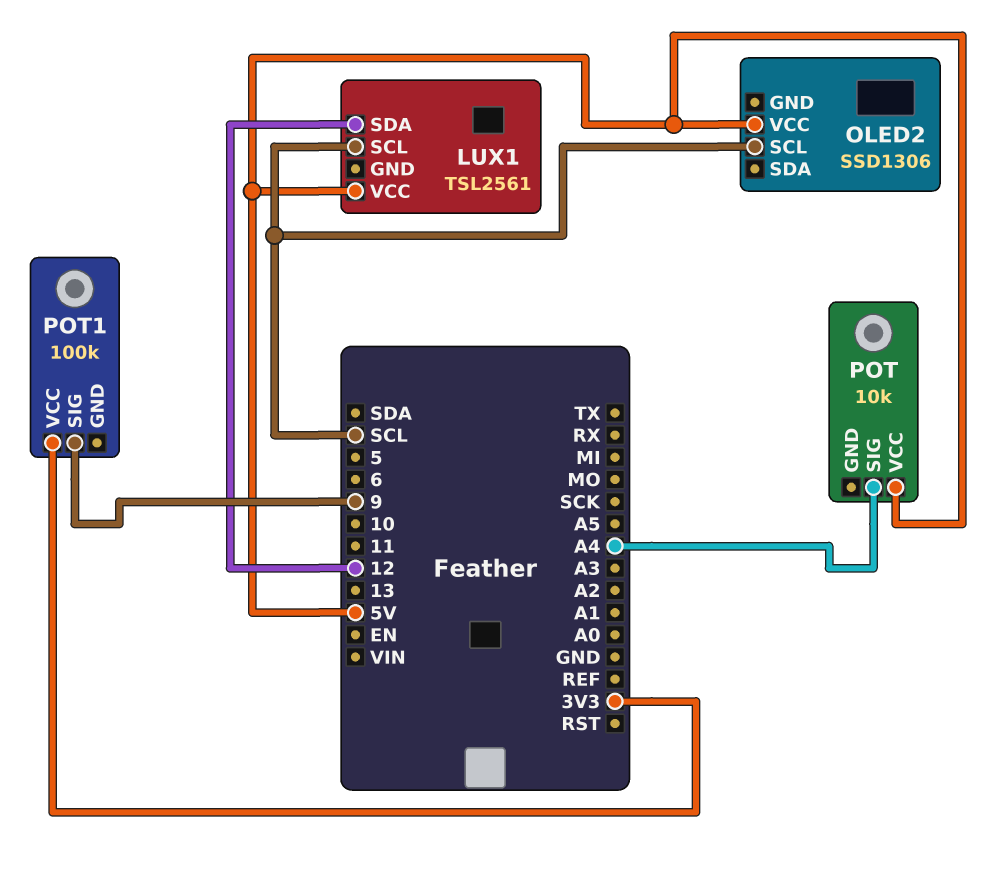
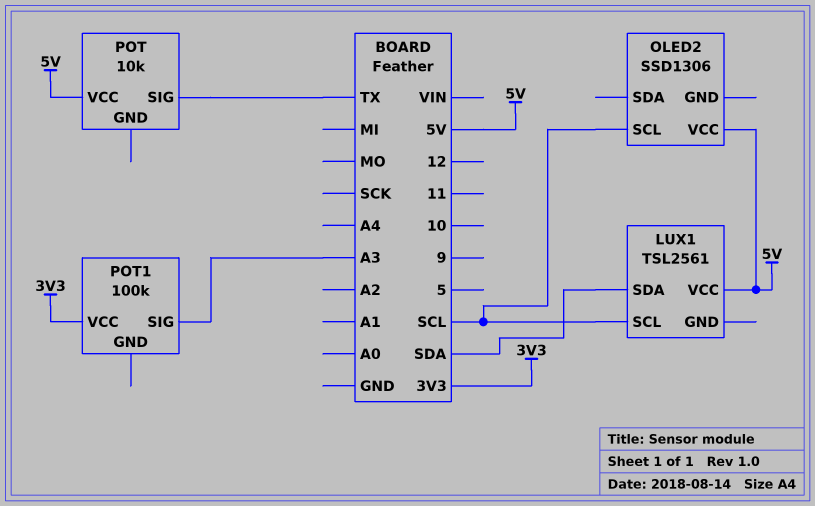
LUX1 pin SDA: 12 -> SDA
POT pin SIG: A4 -> TX
POT1 pin SIG: 9 -> A3

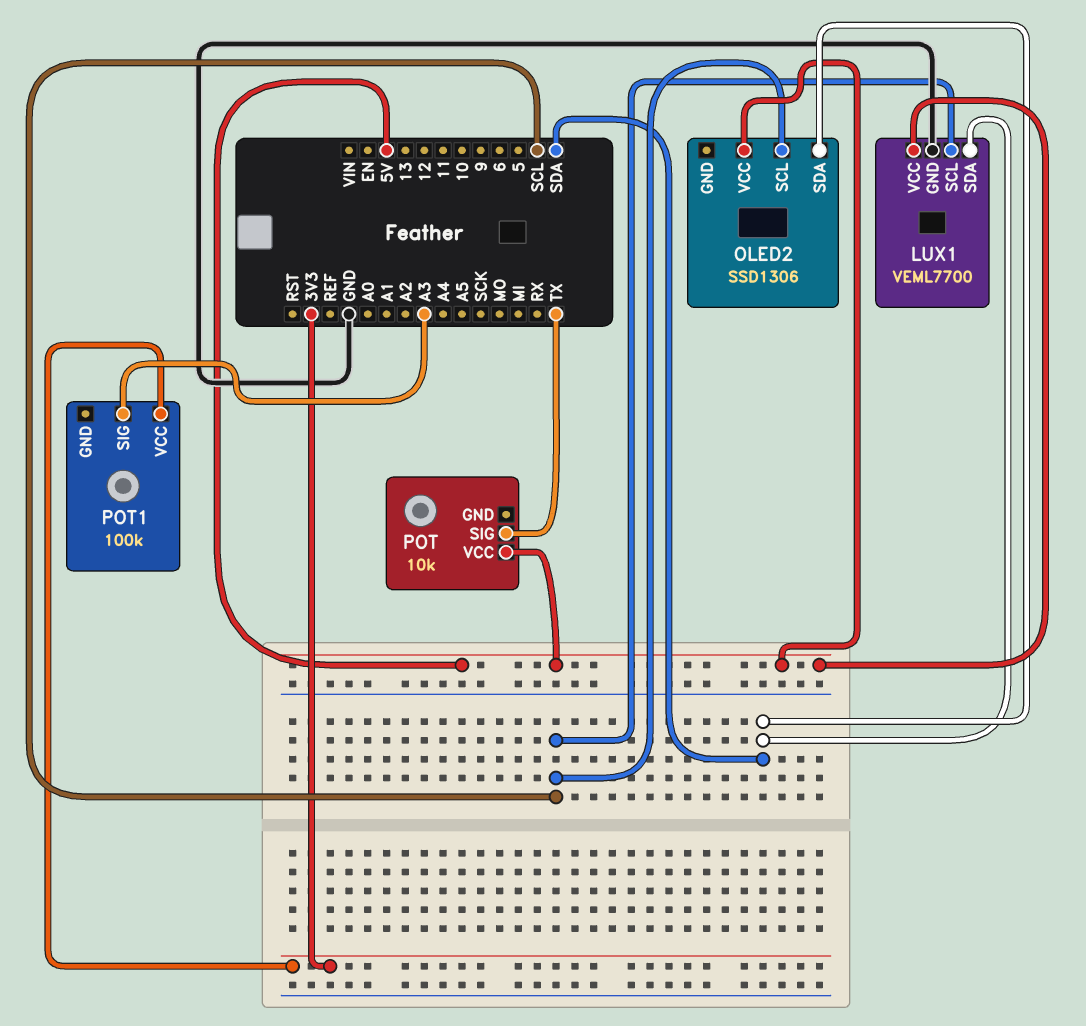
LUX1: TSL2561 -> VEML7700
LUX1 pin GND: none -> GND
OLED2 pin SDA: none -> SDA

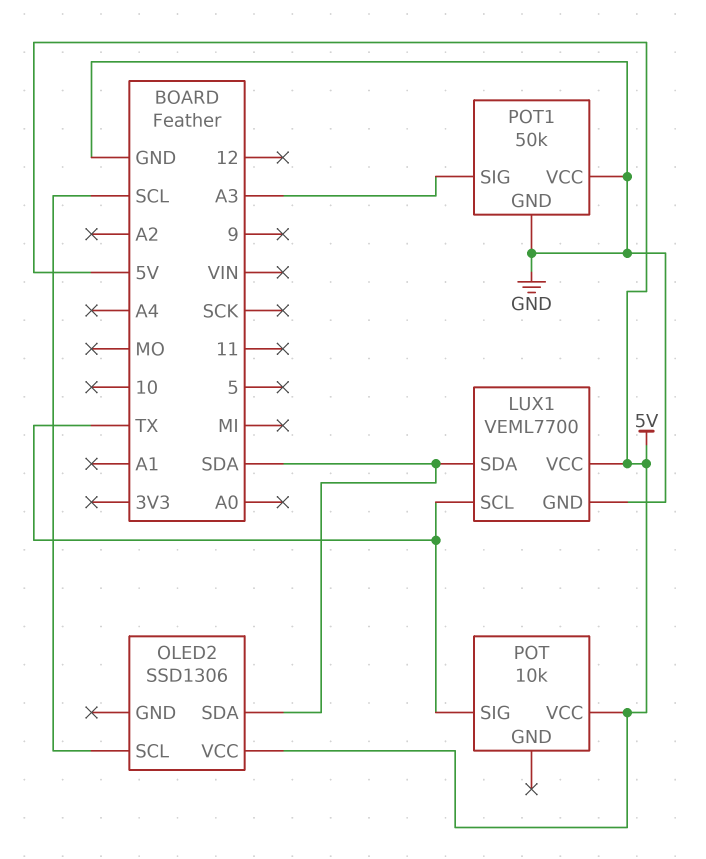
LUX1 pin SCL: SCL -> TX
POT1: 100k -> 50k
POT1 pin GND: none -> GND
POT1 pin VCC: 3V3 -> GND

